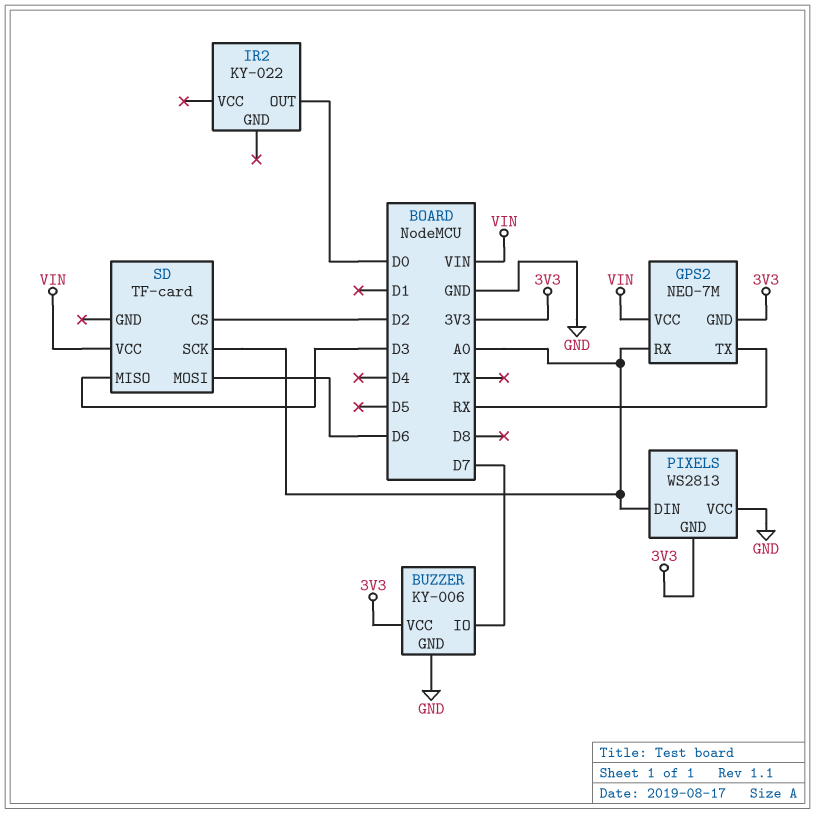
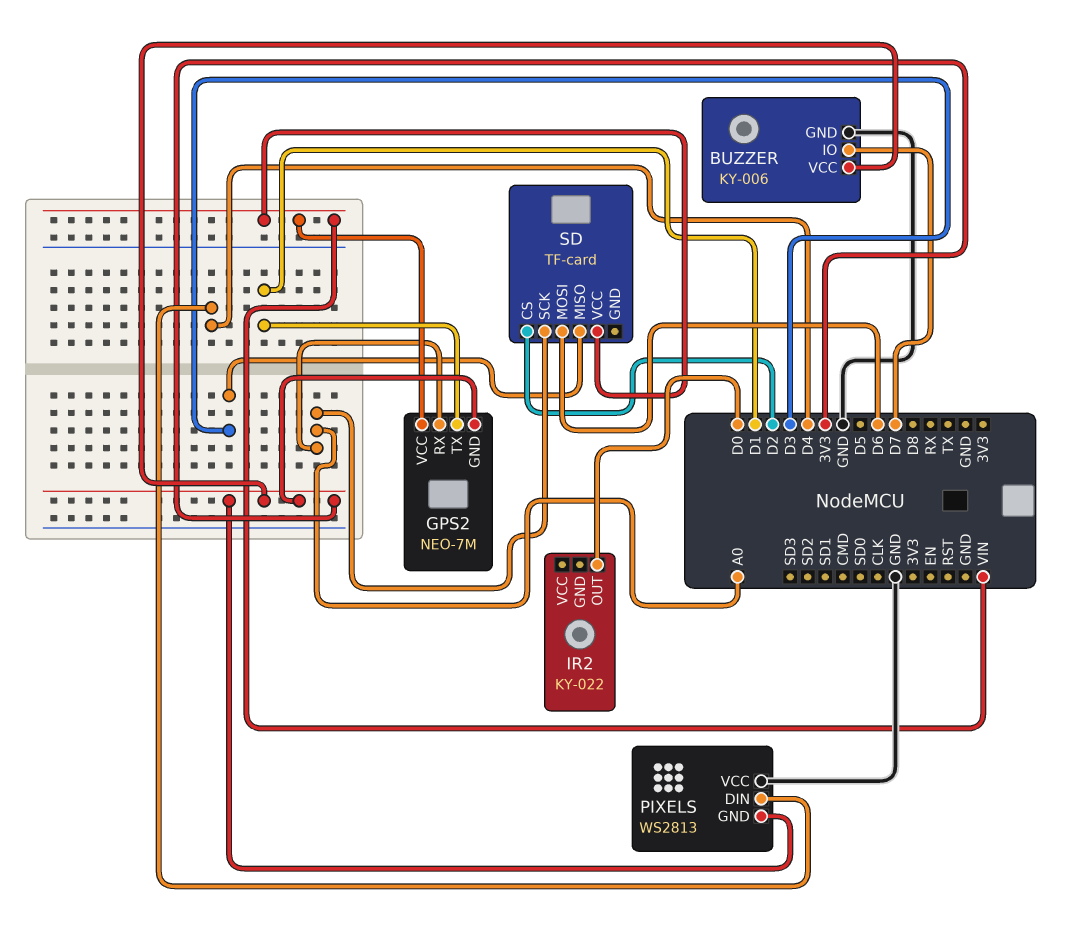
GPS2 pin TX: RX -> D1
PIXELS pin DIN: A0 -> D4

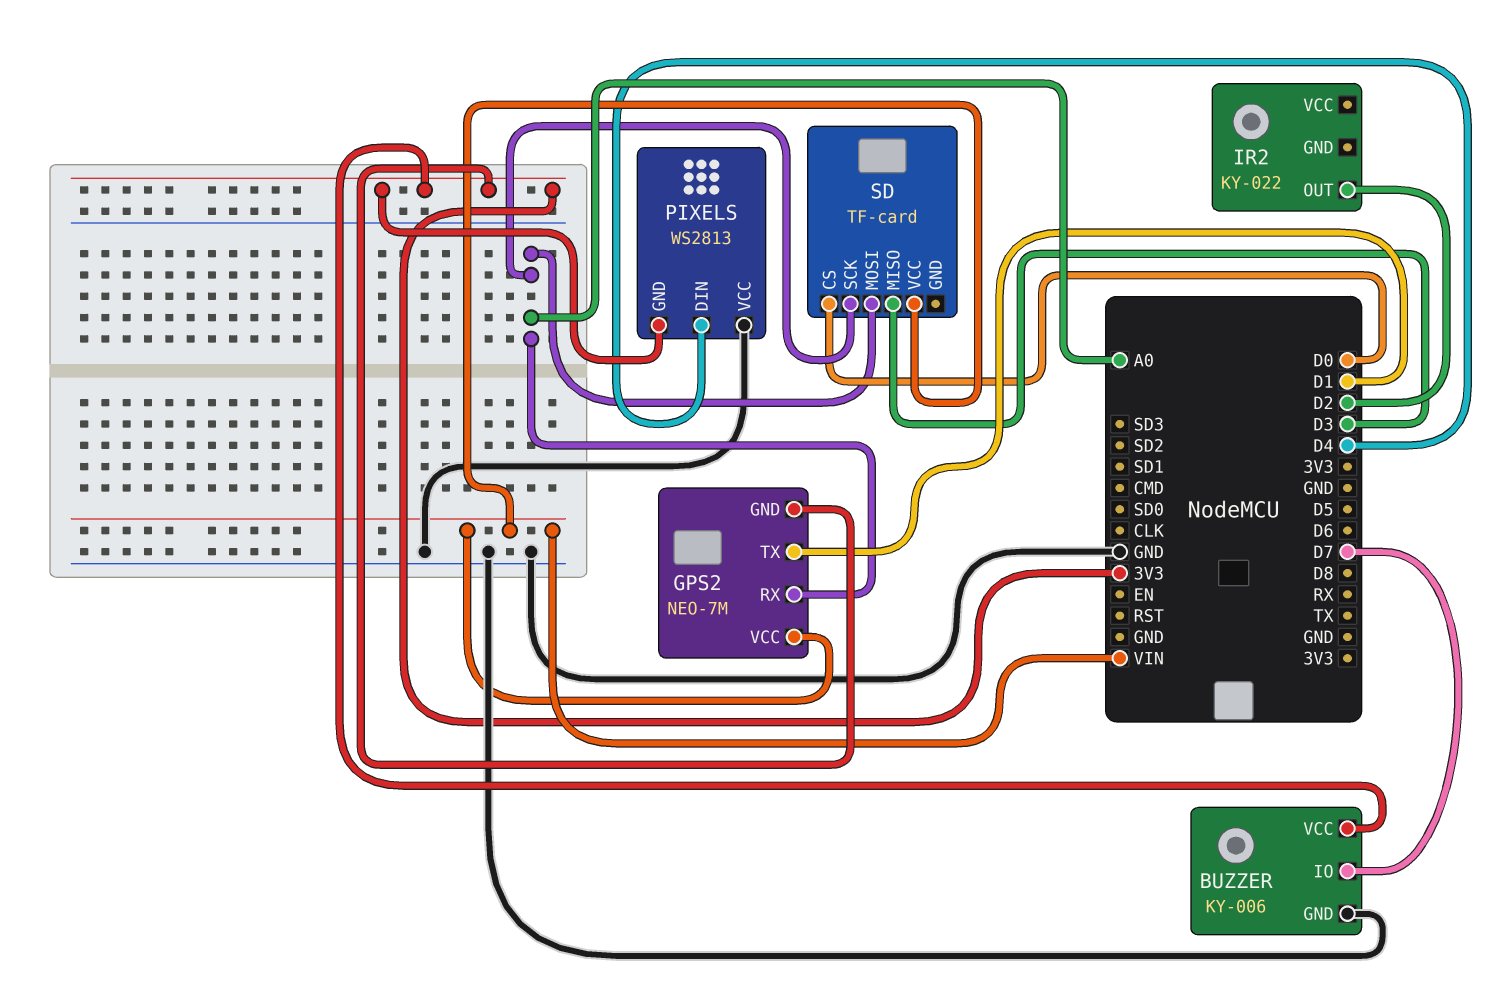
IR2 pin OUT: D0 -> D2
SD pin CS: D2 -> D0
SD pin MOSI: D6 -> A0

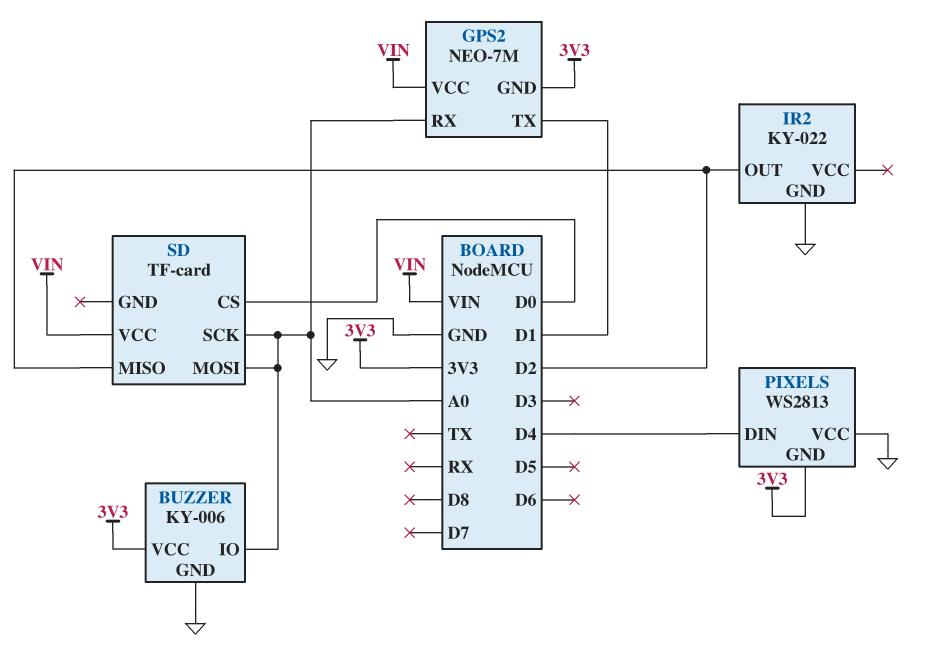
BUZZER pin IO: D7 -> A0
IR2 pin GND: none -> GND
SD pin MISO: D3 -> D2

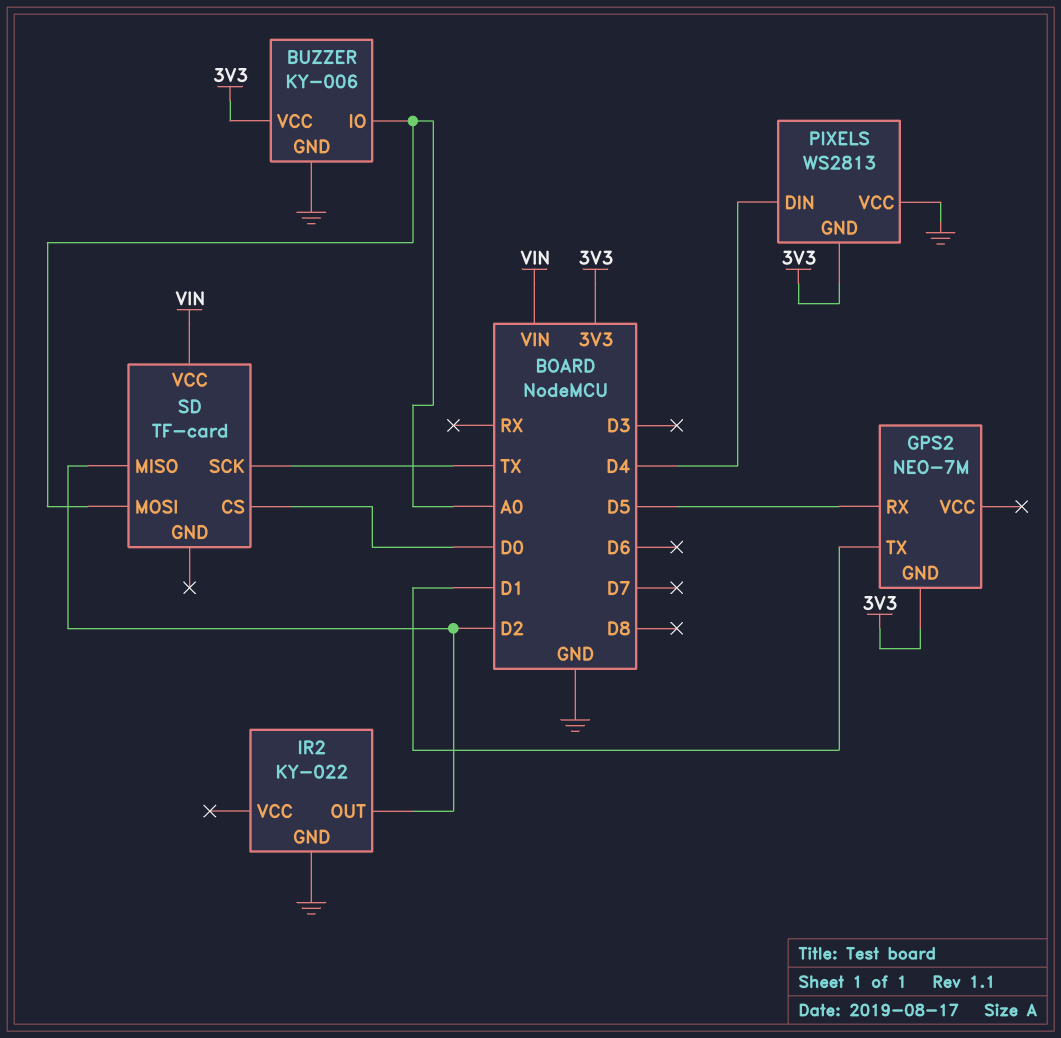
GPS2 pin RX: A0 -> D5
GPS2 pin VCC: VIN -> none
SD pin SCK: A0 -> TX

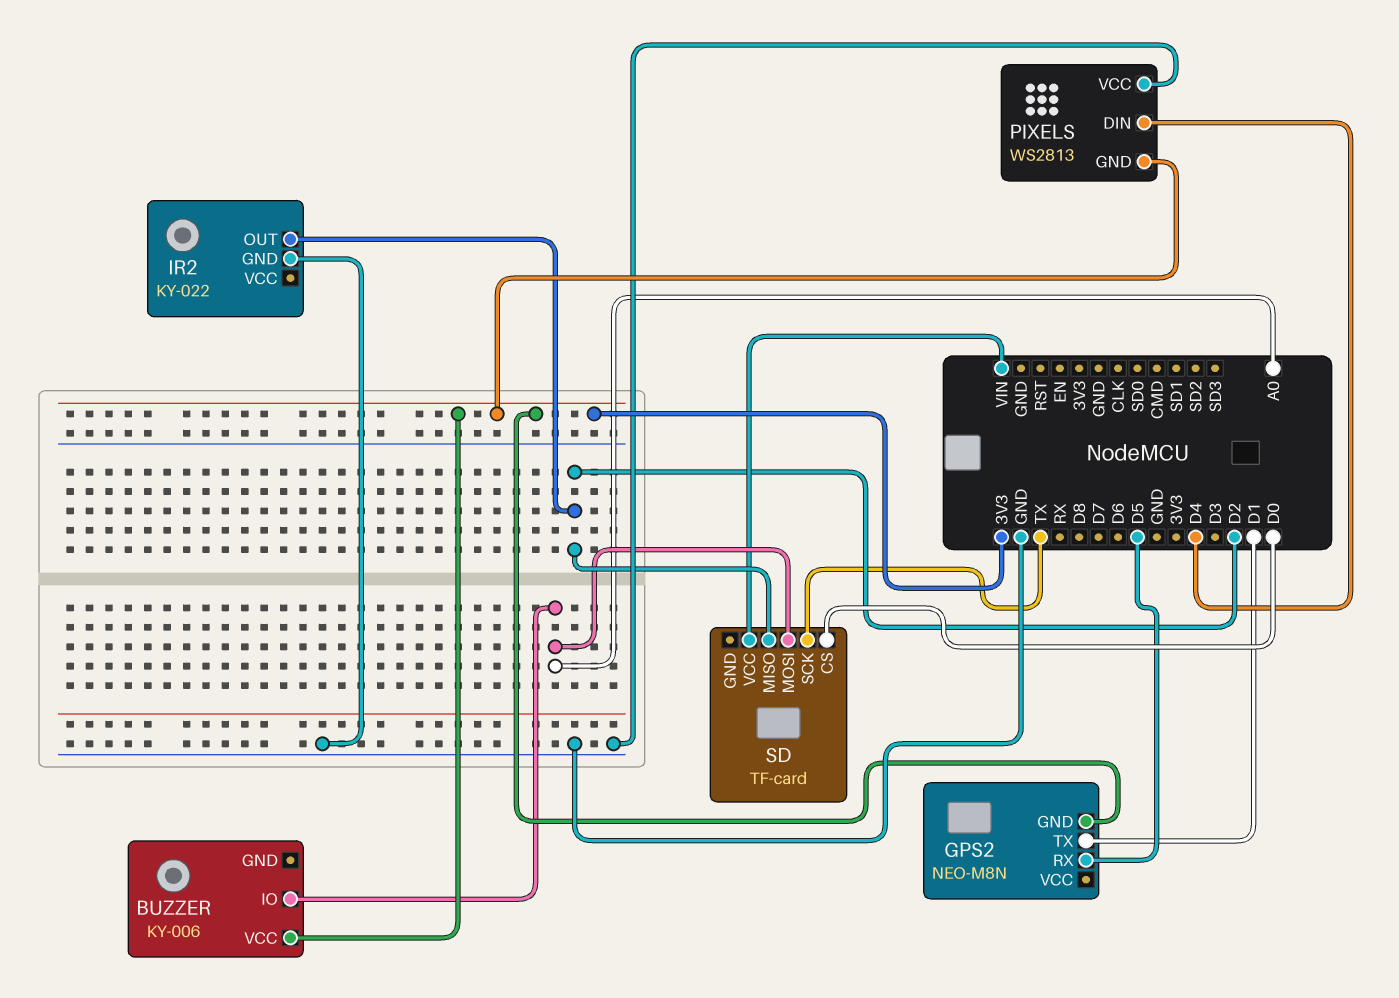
BUZZER pin GND: GND -> none
GPS2: NEO-7M -> NEO-M8N

